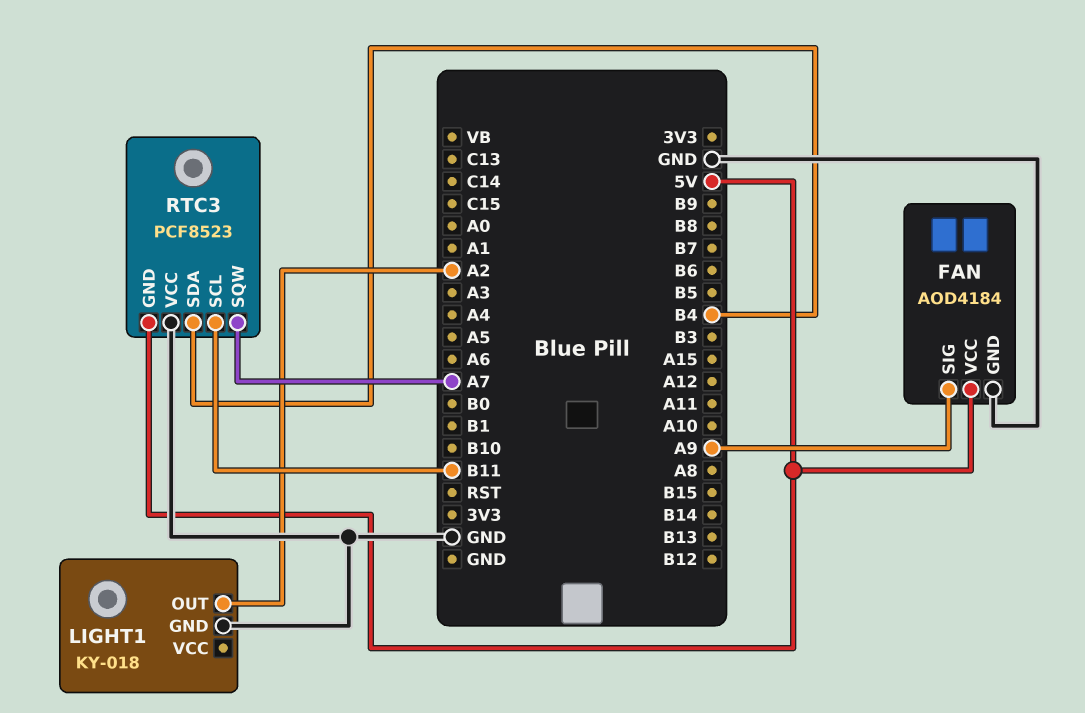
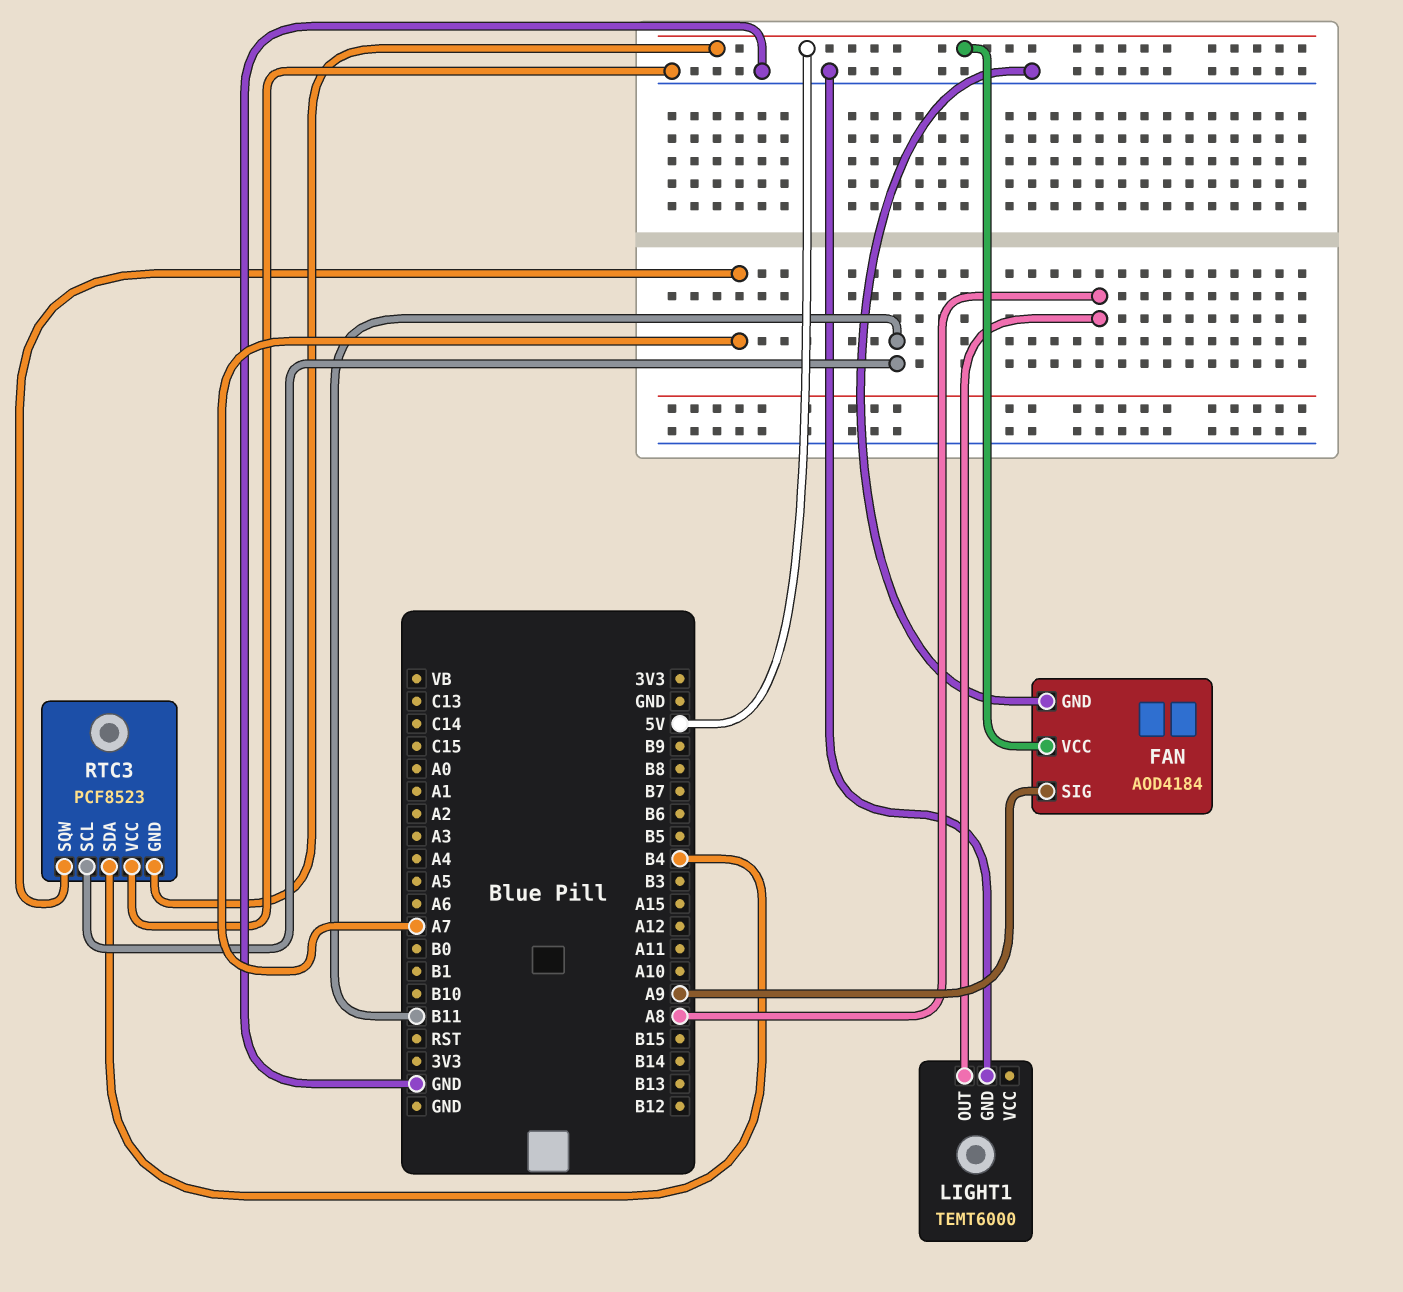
LIGHT1: KY-018 -> TEMT6000
LIGHT1 pin OUT: A2 -> A8

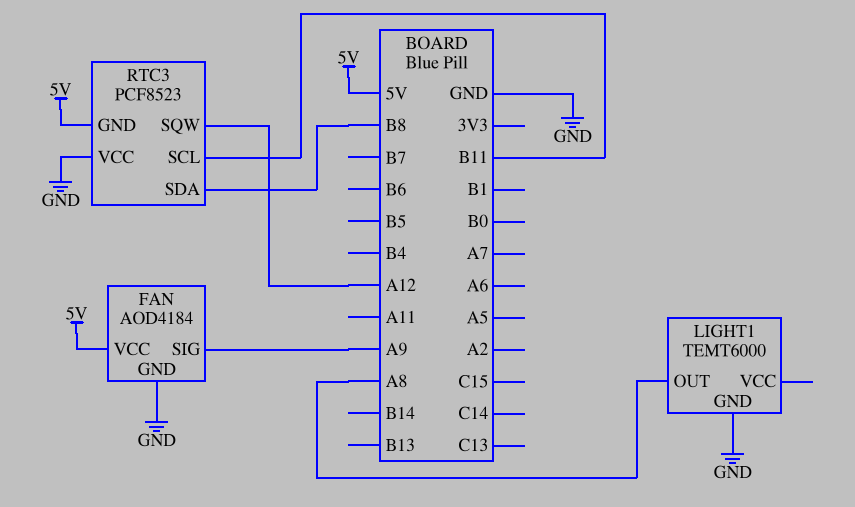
RTC3 pin SDA: B4 -> B8
RTC3 pin SQW: A7 -> A12

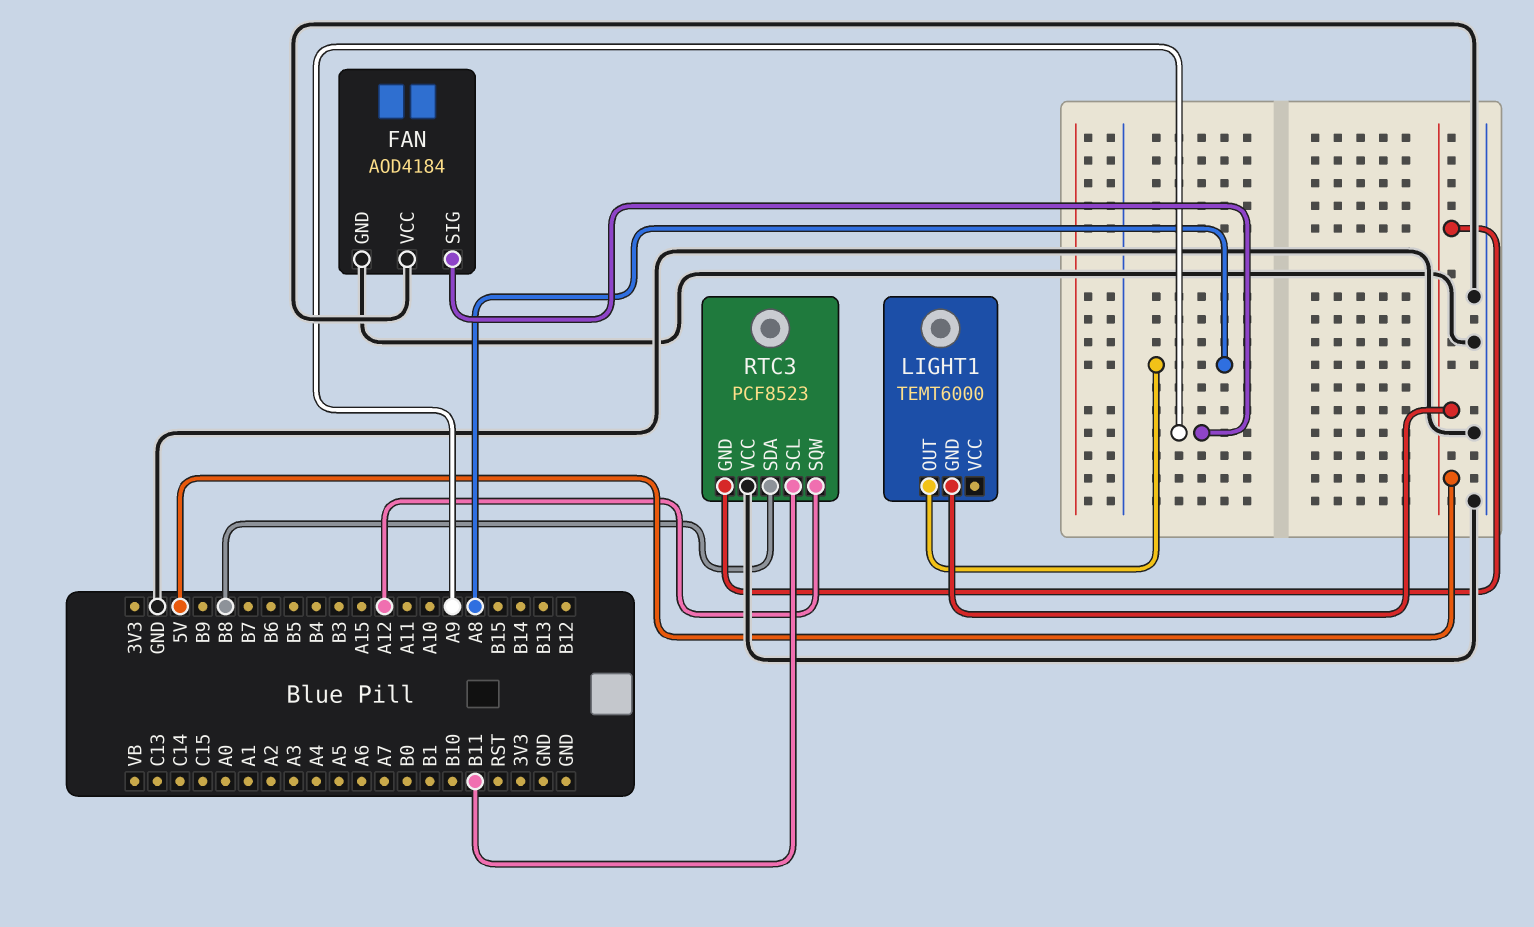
FAN pin VCC: 5V -> GND
LIGHT1 pin GND: GND -> 5V

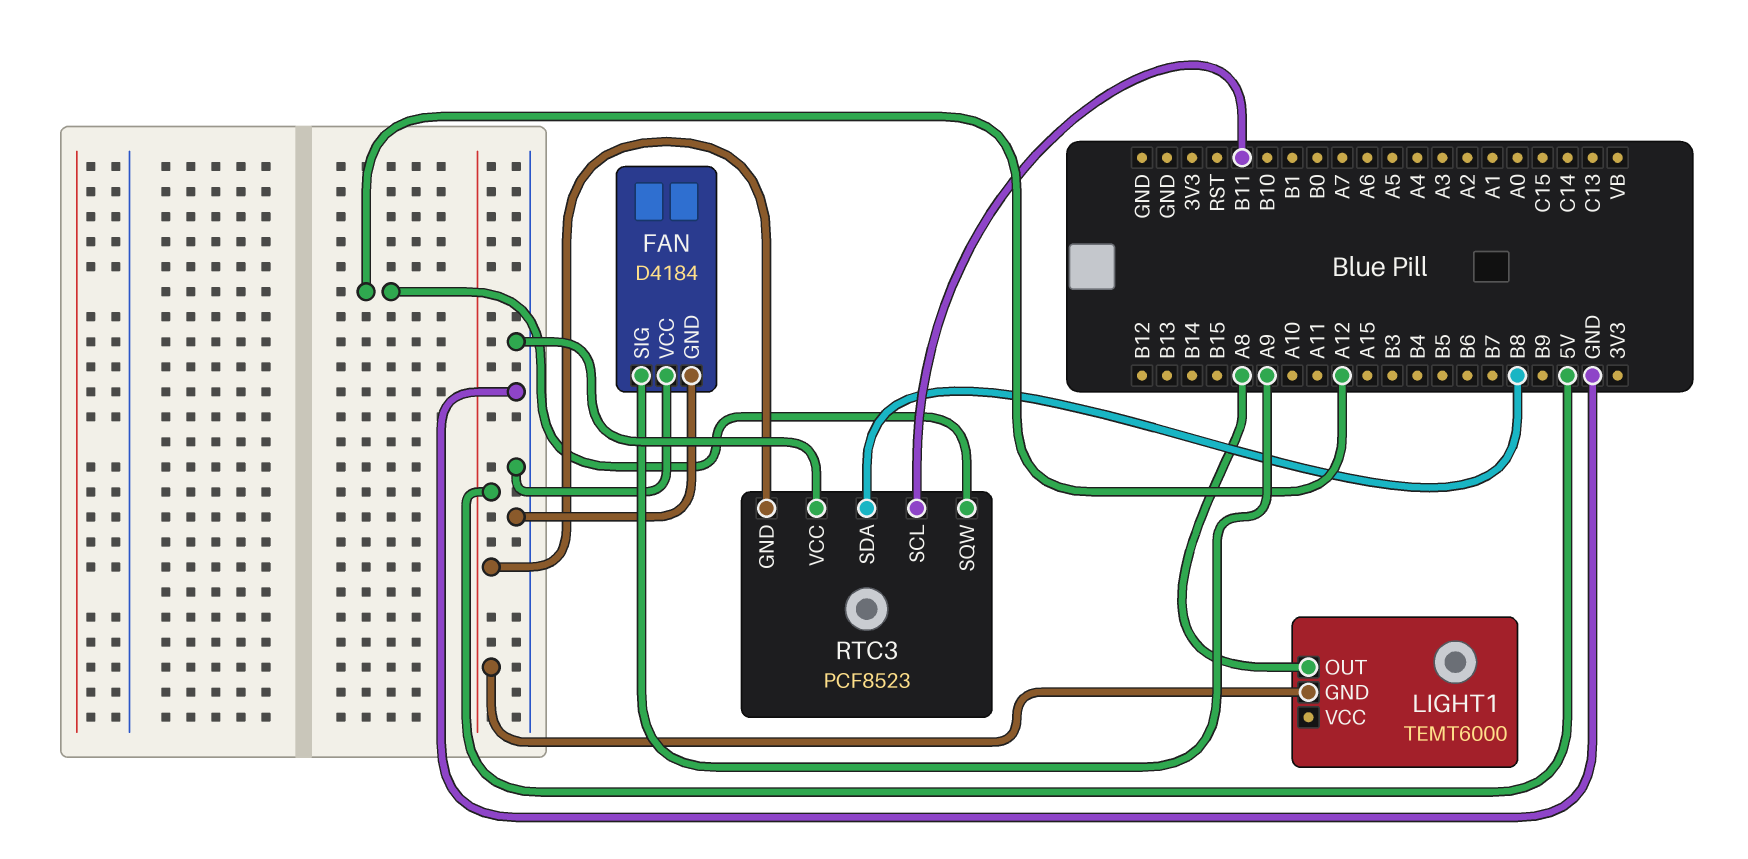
FAN: AOD4184 -> D4184

